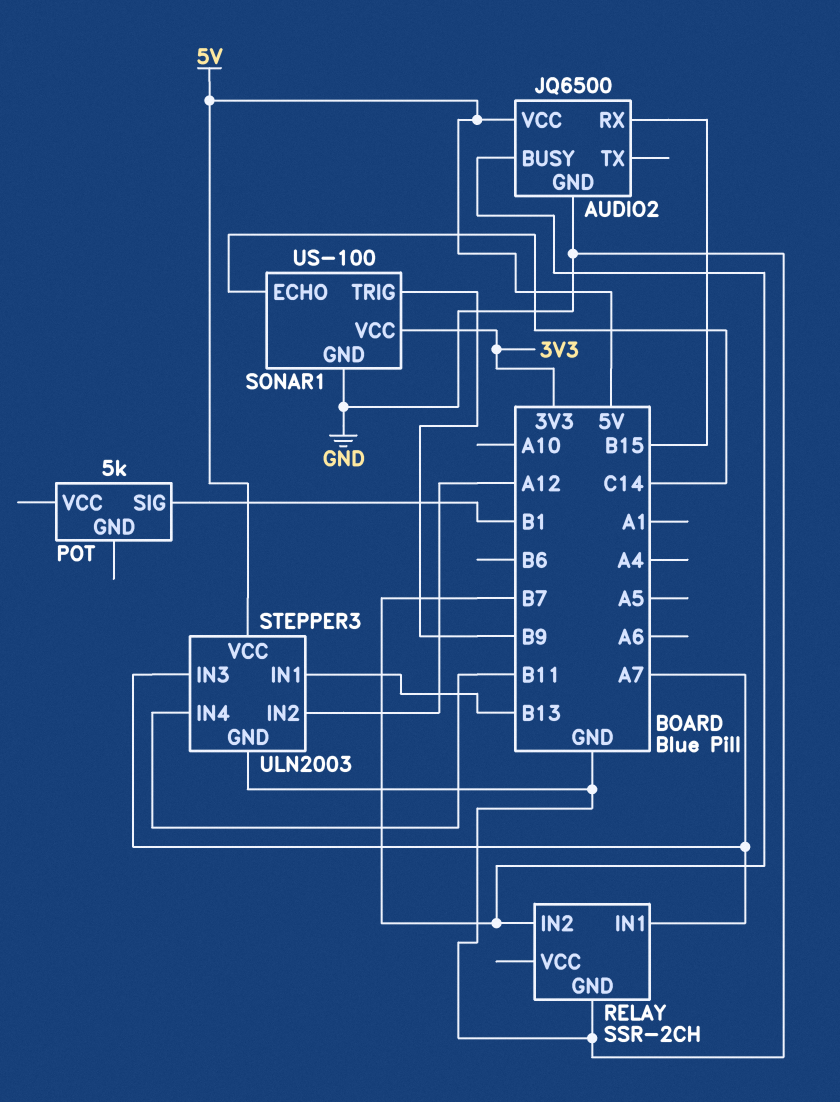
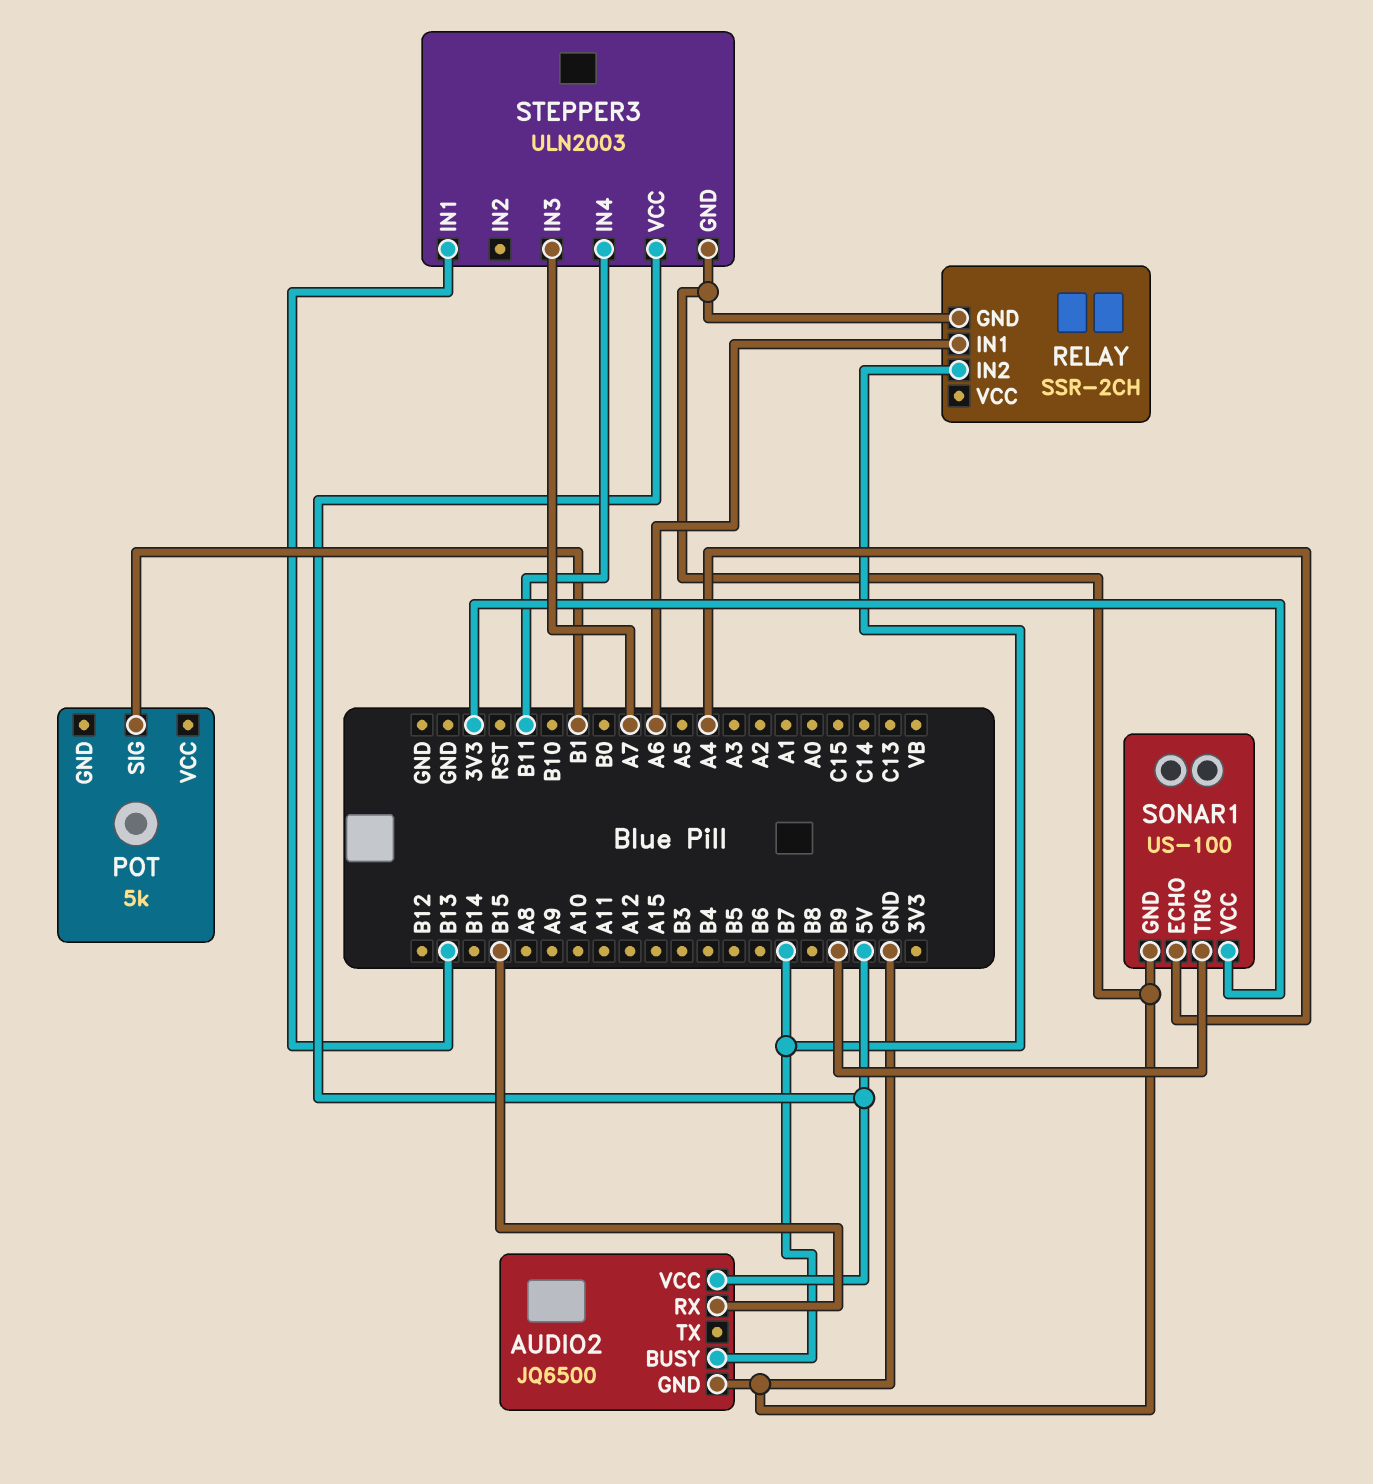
RELAY pin IN1: A7 -> A6
SONAR1 pin ECHO: C14 -> A4
STEPPER3 pin IN2: A12 -> none

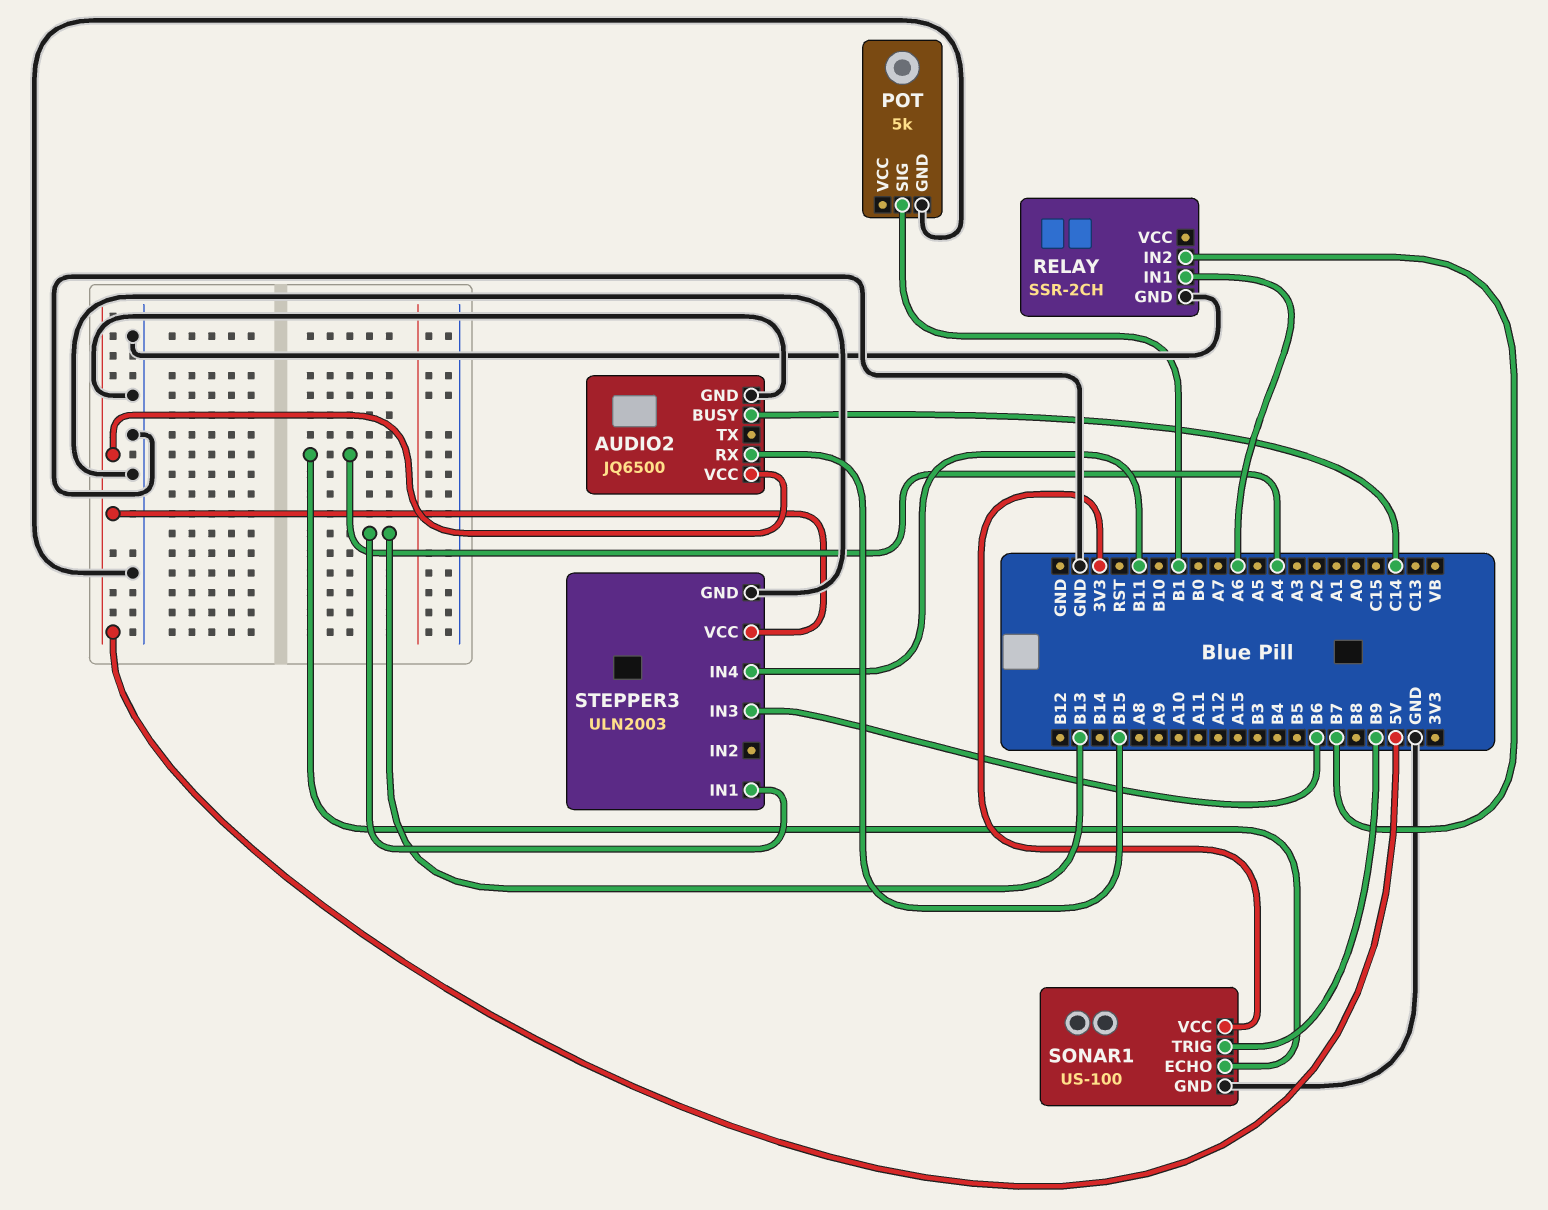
AUDIO2 pin BUSY: B7 -> C14
POT pin GND: none -> GND
STEPPER3 pin IN3: A7 -> B6

